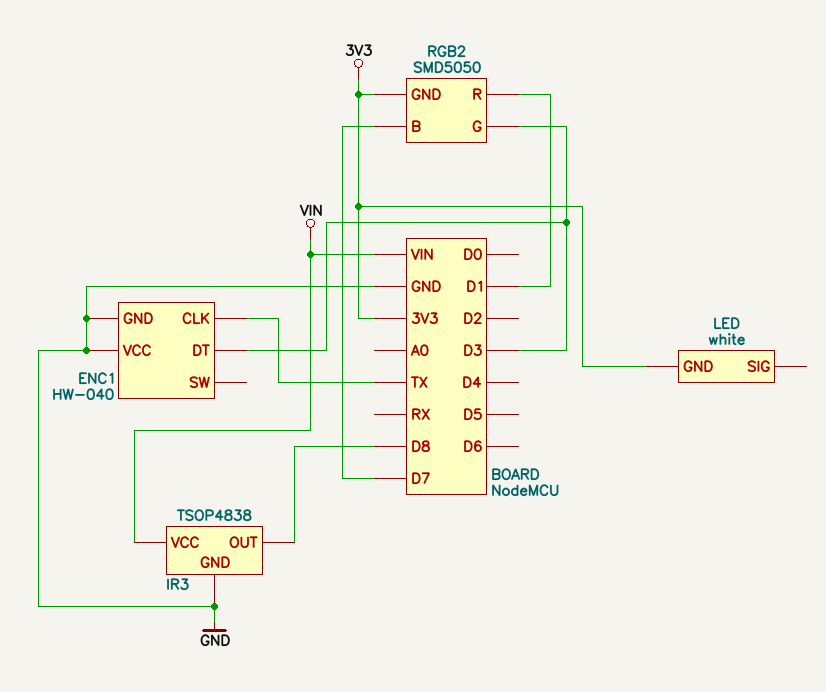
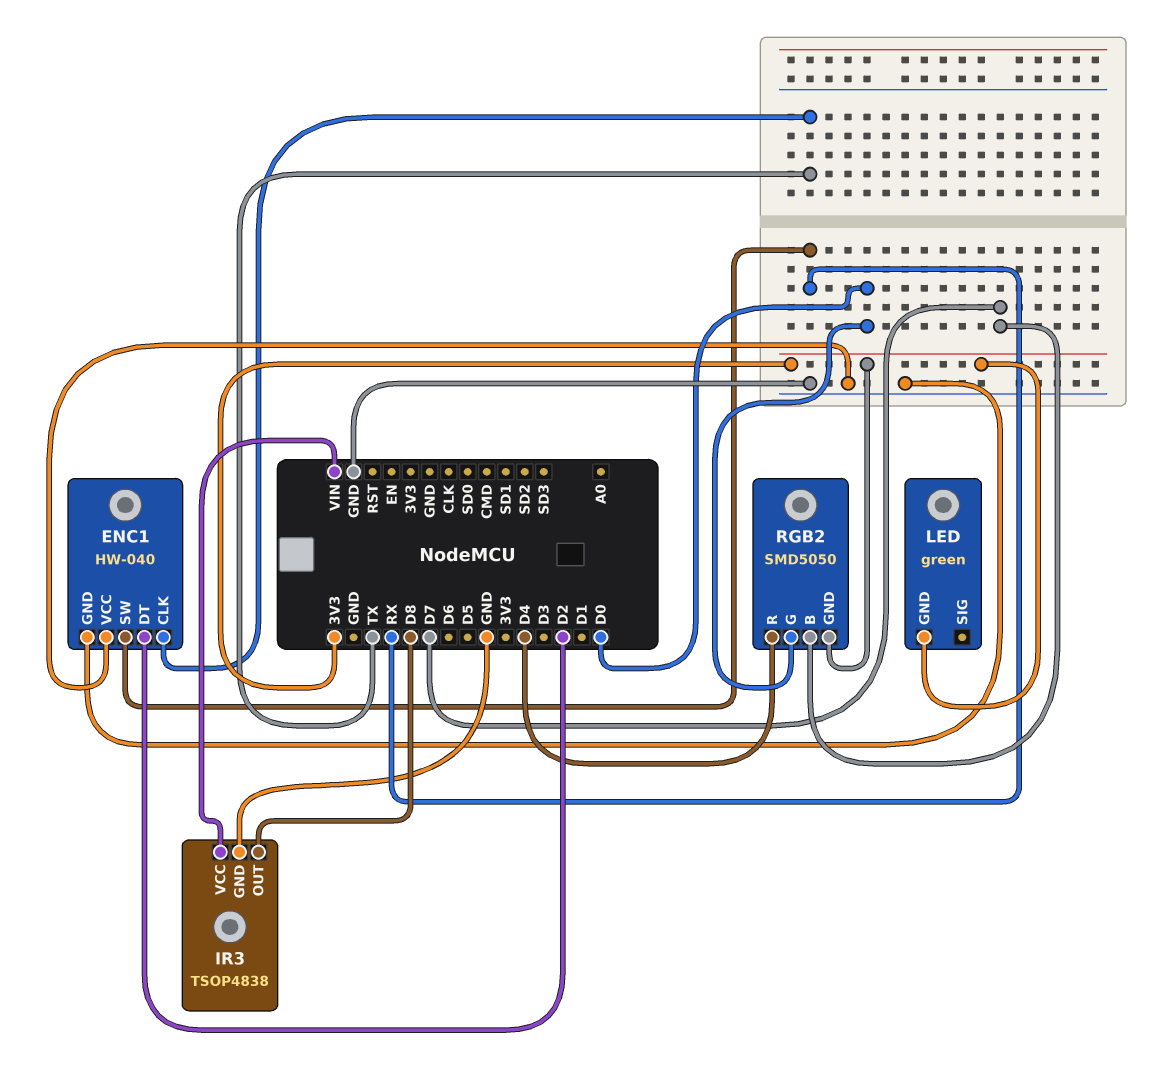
ENC1 pin DT: D3 -> D2
ENC1 pin SW: none -> RX
LED: white -> green
RGB2 pin G: D3 -> D0
RGB2 pin R: D1 -> D4

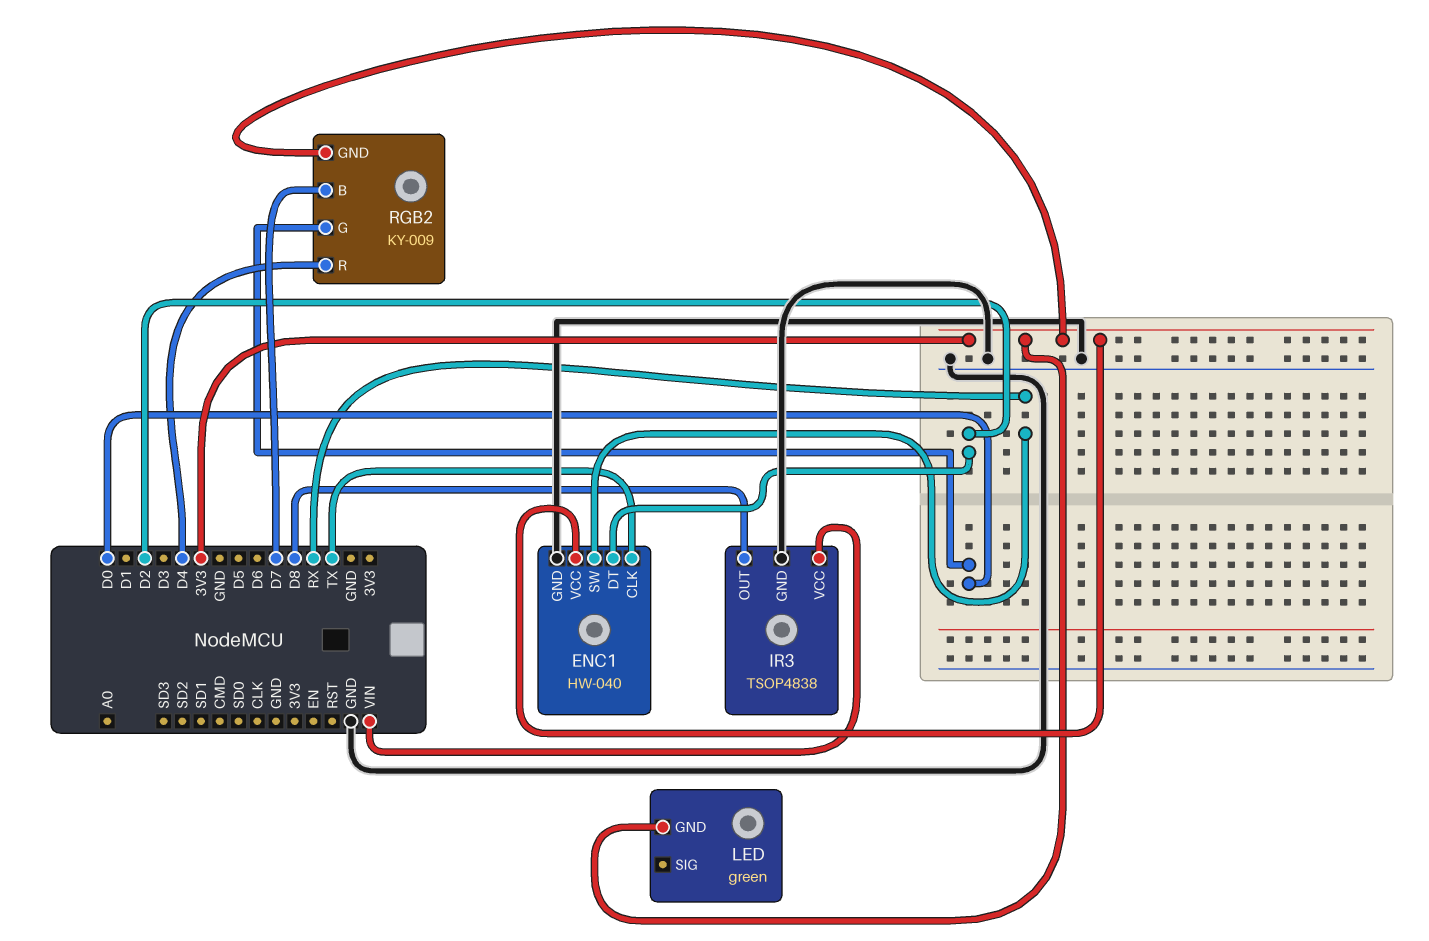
ENC1 pin VCC: GND -> 3V3
RGB2: SMD5050 -> KY-009

